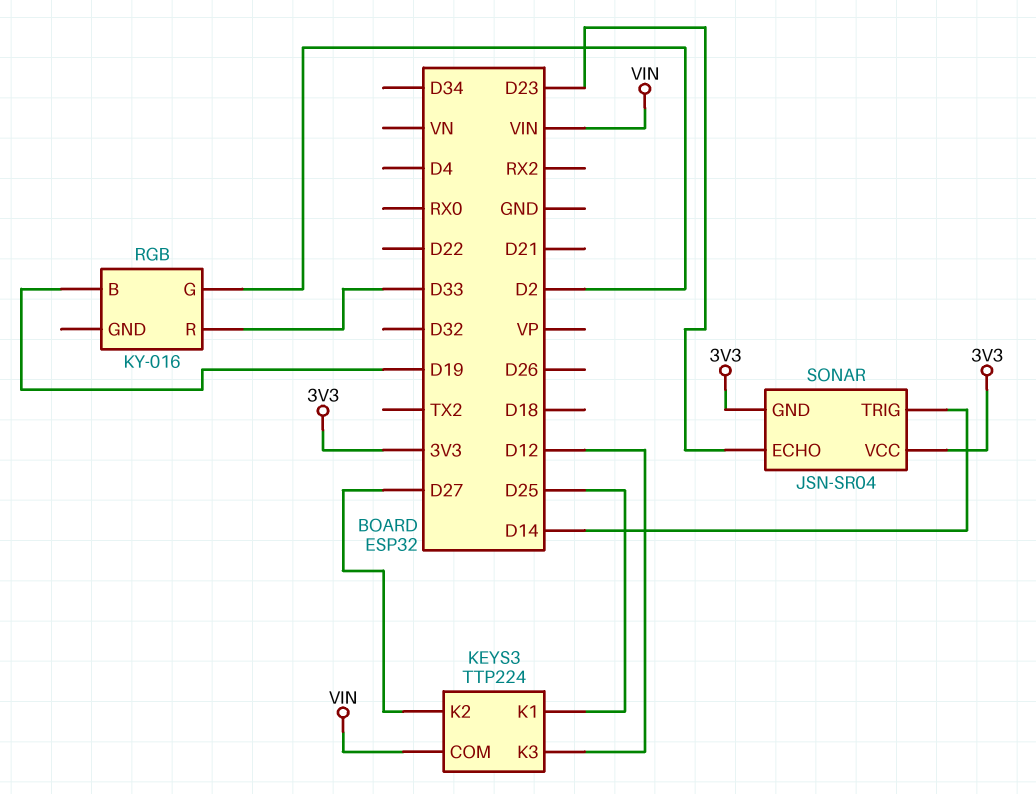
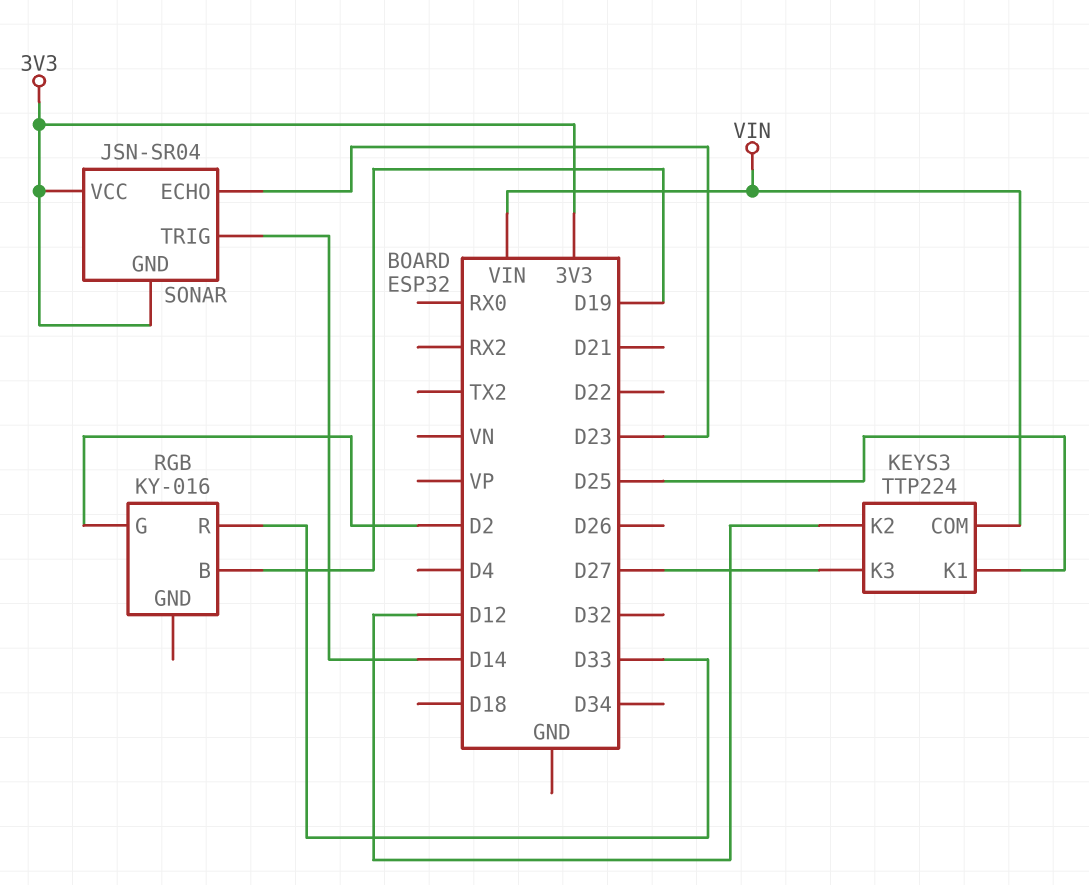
KEYS3 pin K2: D27 -> D12
KEYS3 pin K3: D12 -> D27

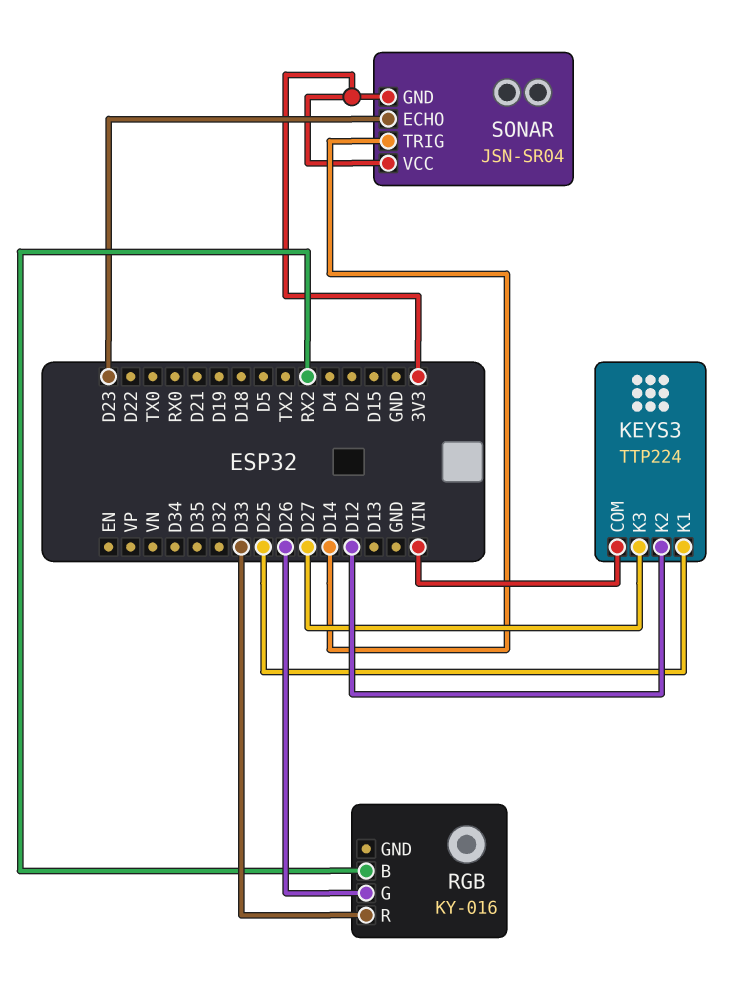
RGB pin B: D19 -> RX2
RGB pin G: D2 -> D26

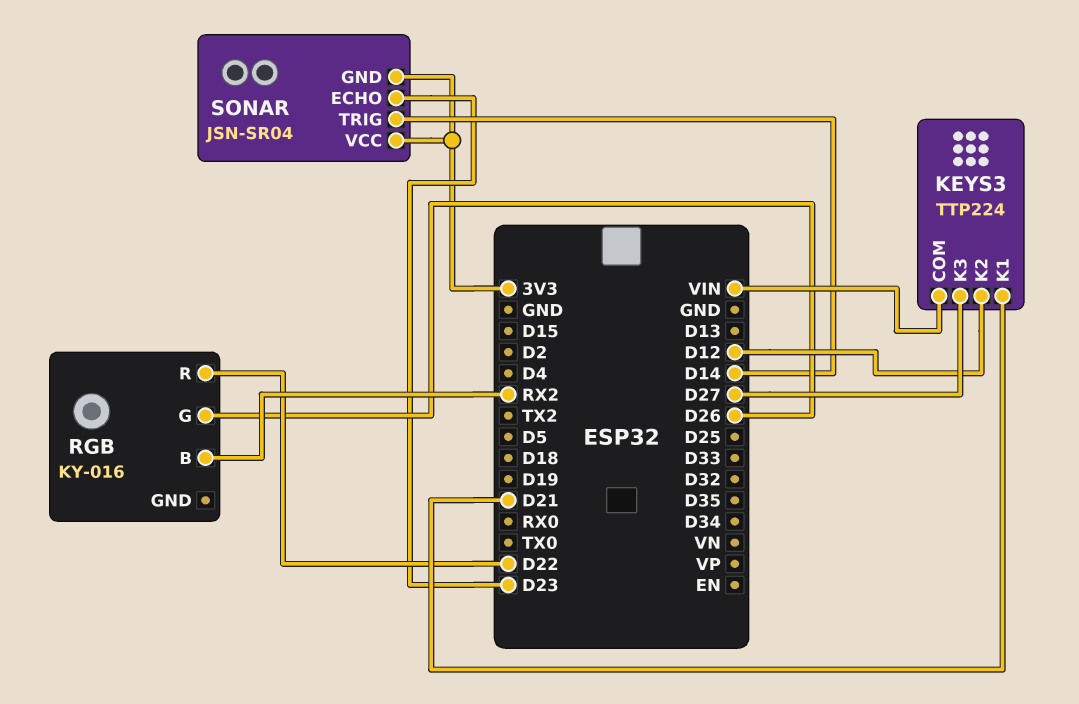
KEYS3 pin K1: D25 -> D21
RGB pin R: D33 -> D22

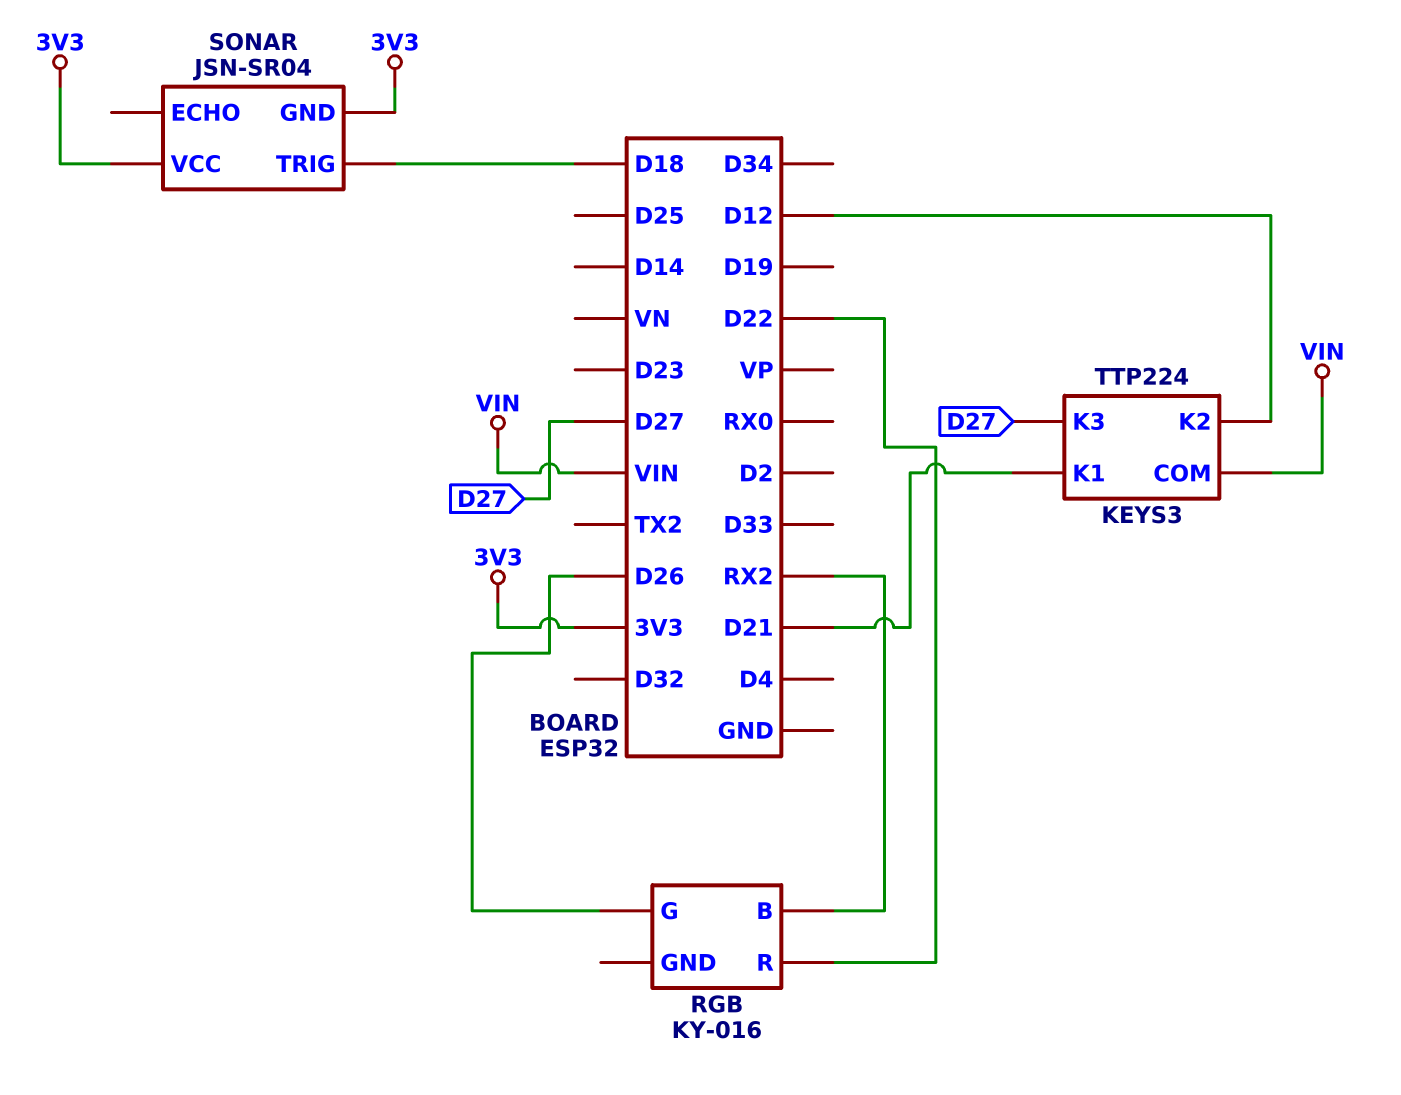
SONAR pin ECHO: D23 -> none
SONAR pin TRIG: D14 -> D18

